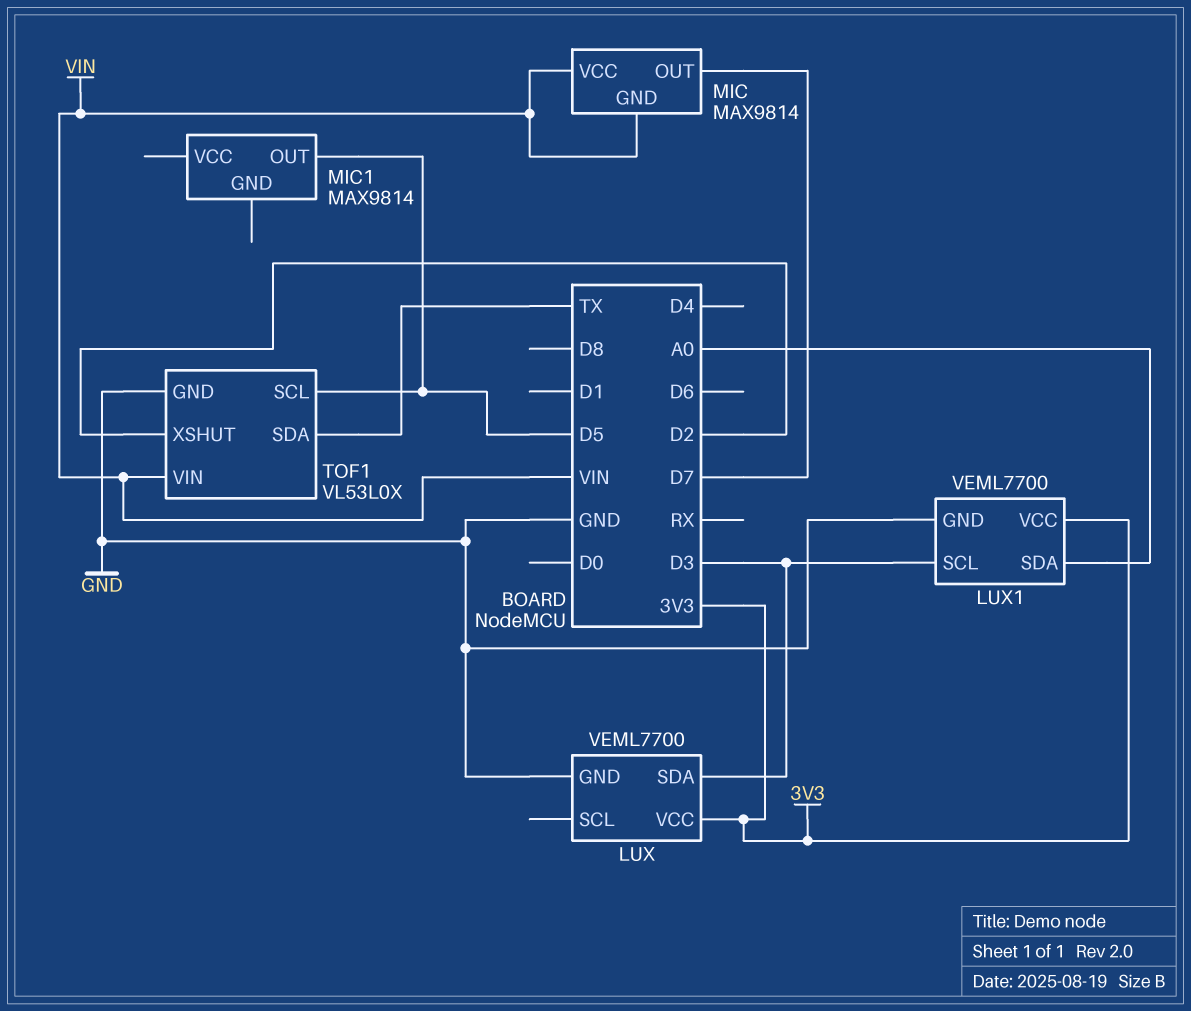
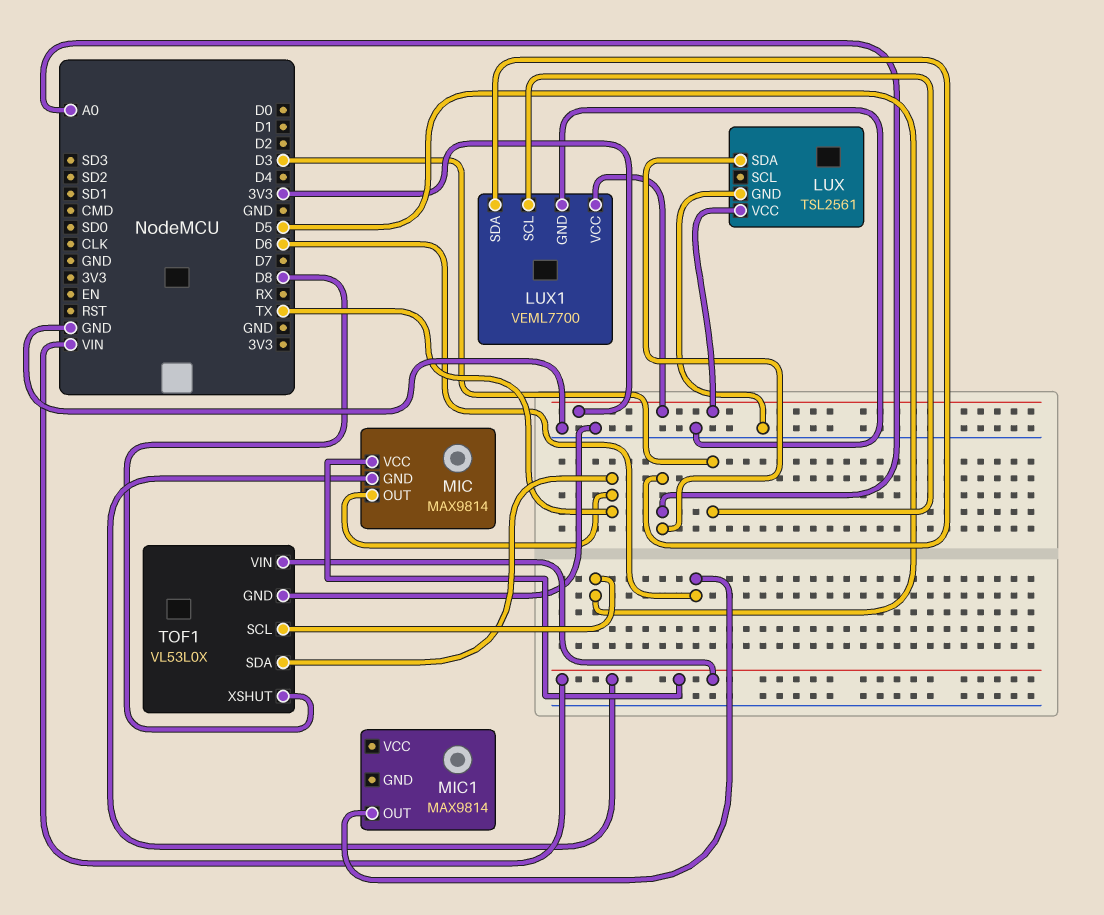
LUX: VEML7700 -> TSL2561
LUX pin SDA: D3 -> A0
MIC pin OUT: D7 -> TX
MIC1 pin OUT: D5 -> D6
TOF1 pin XSHUT: D2 -> D8

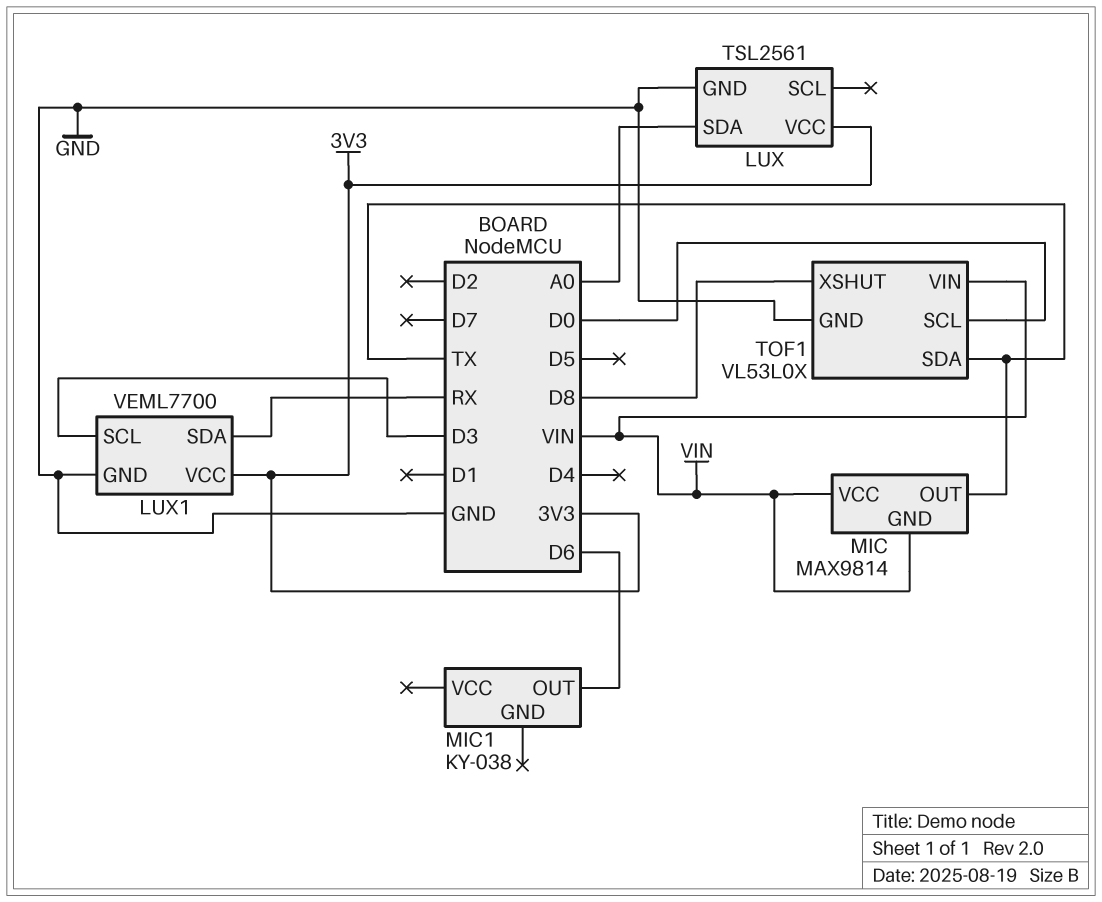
LUX1 pin SDA: A0 -> RX
MIC1: MAX9814 -> KY-038
TOF1 pin SCL: D5 -> D0

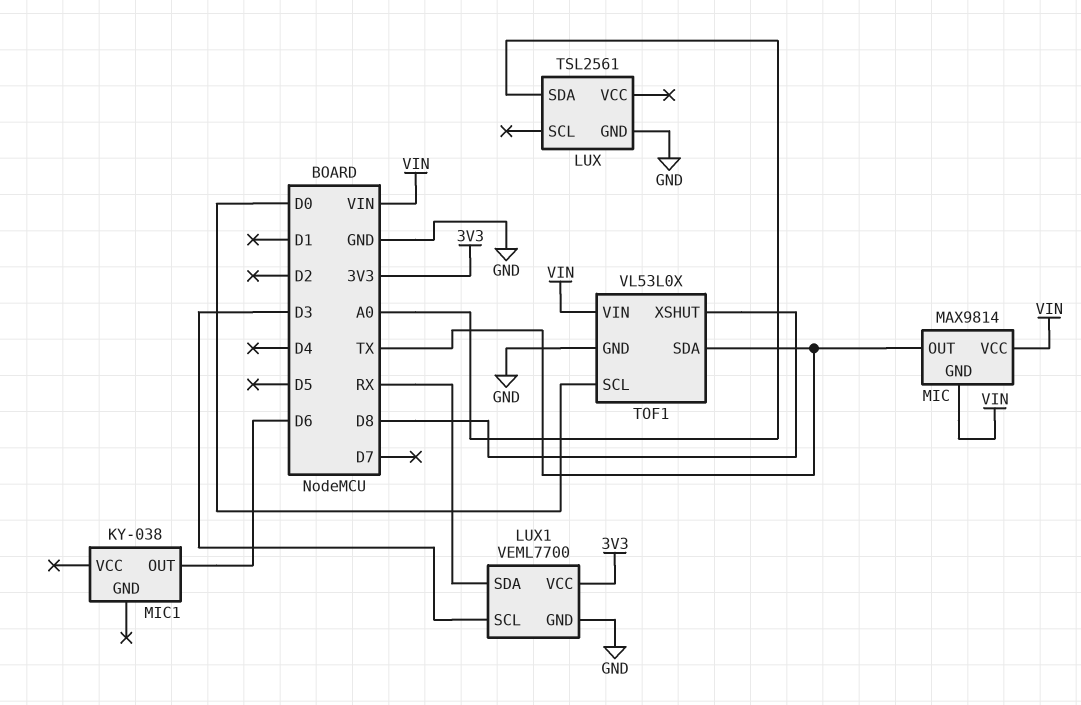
LUX pin VCC: 3V3 -> none

